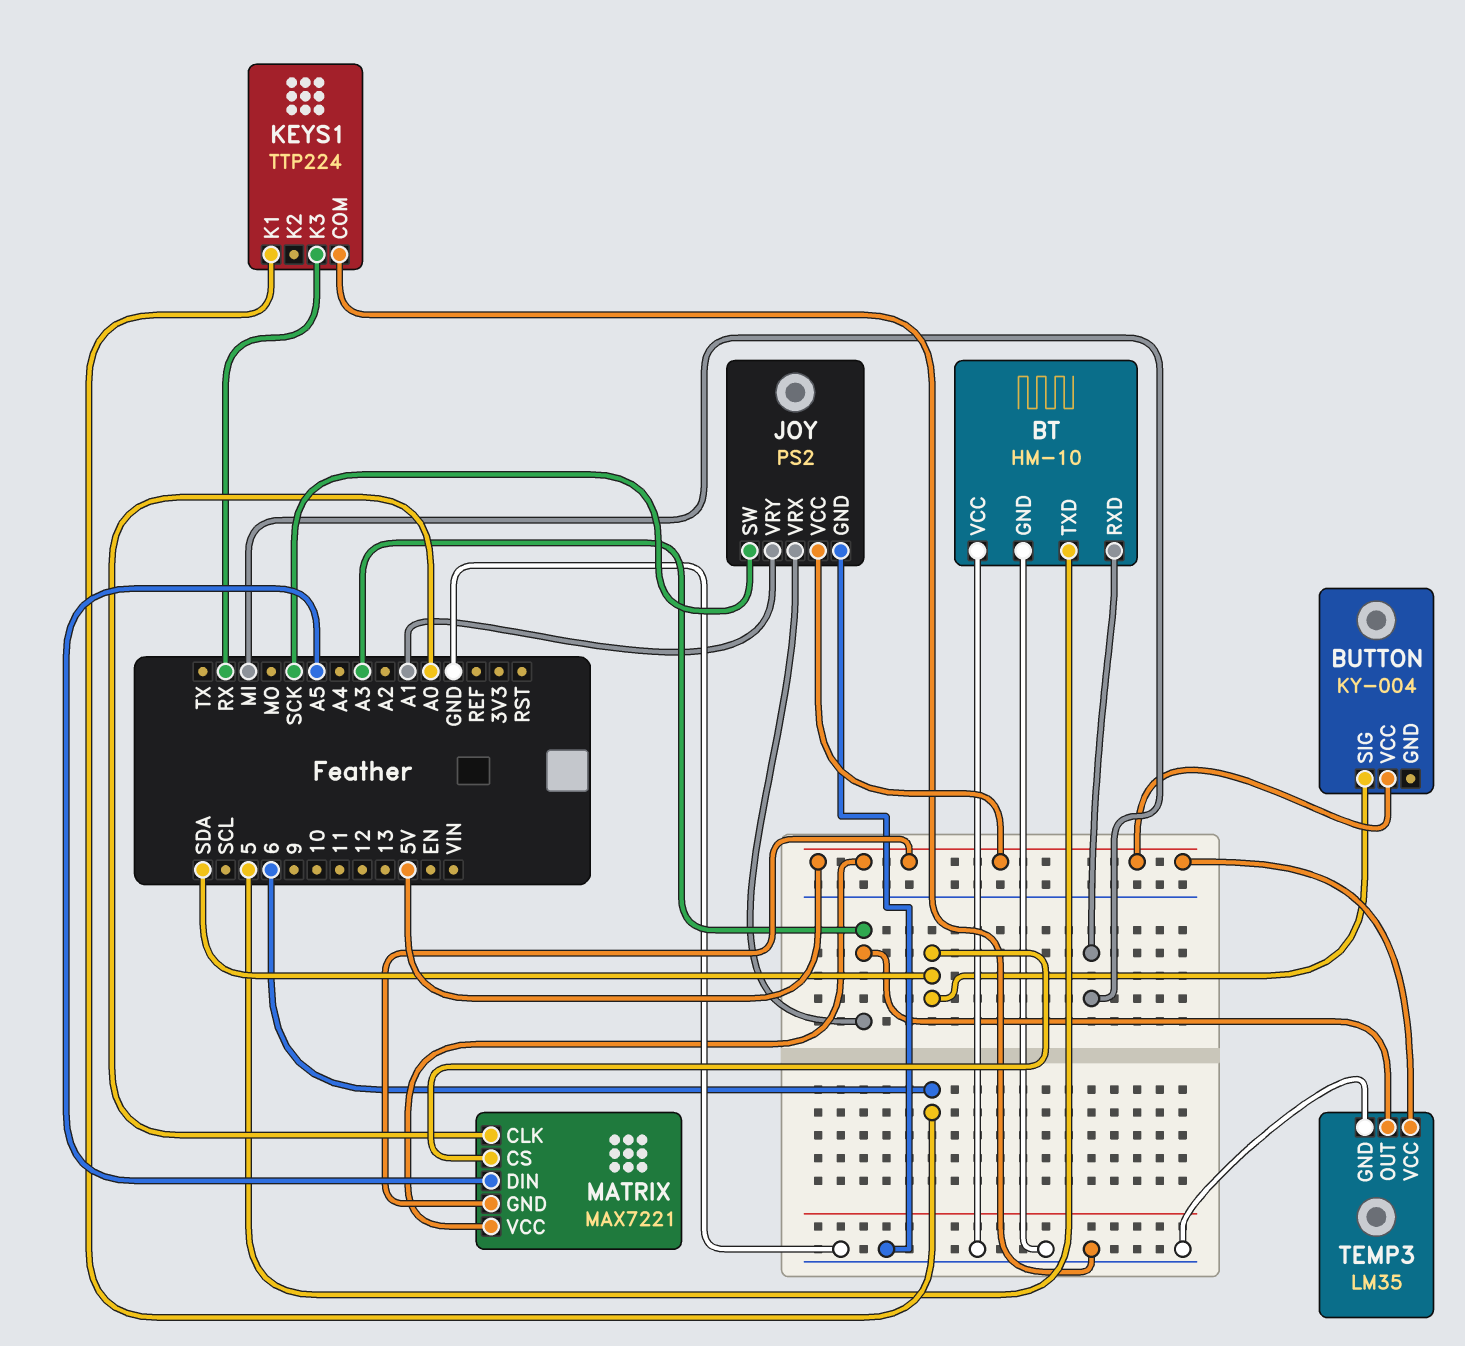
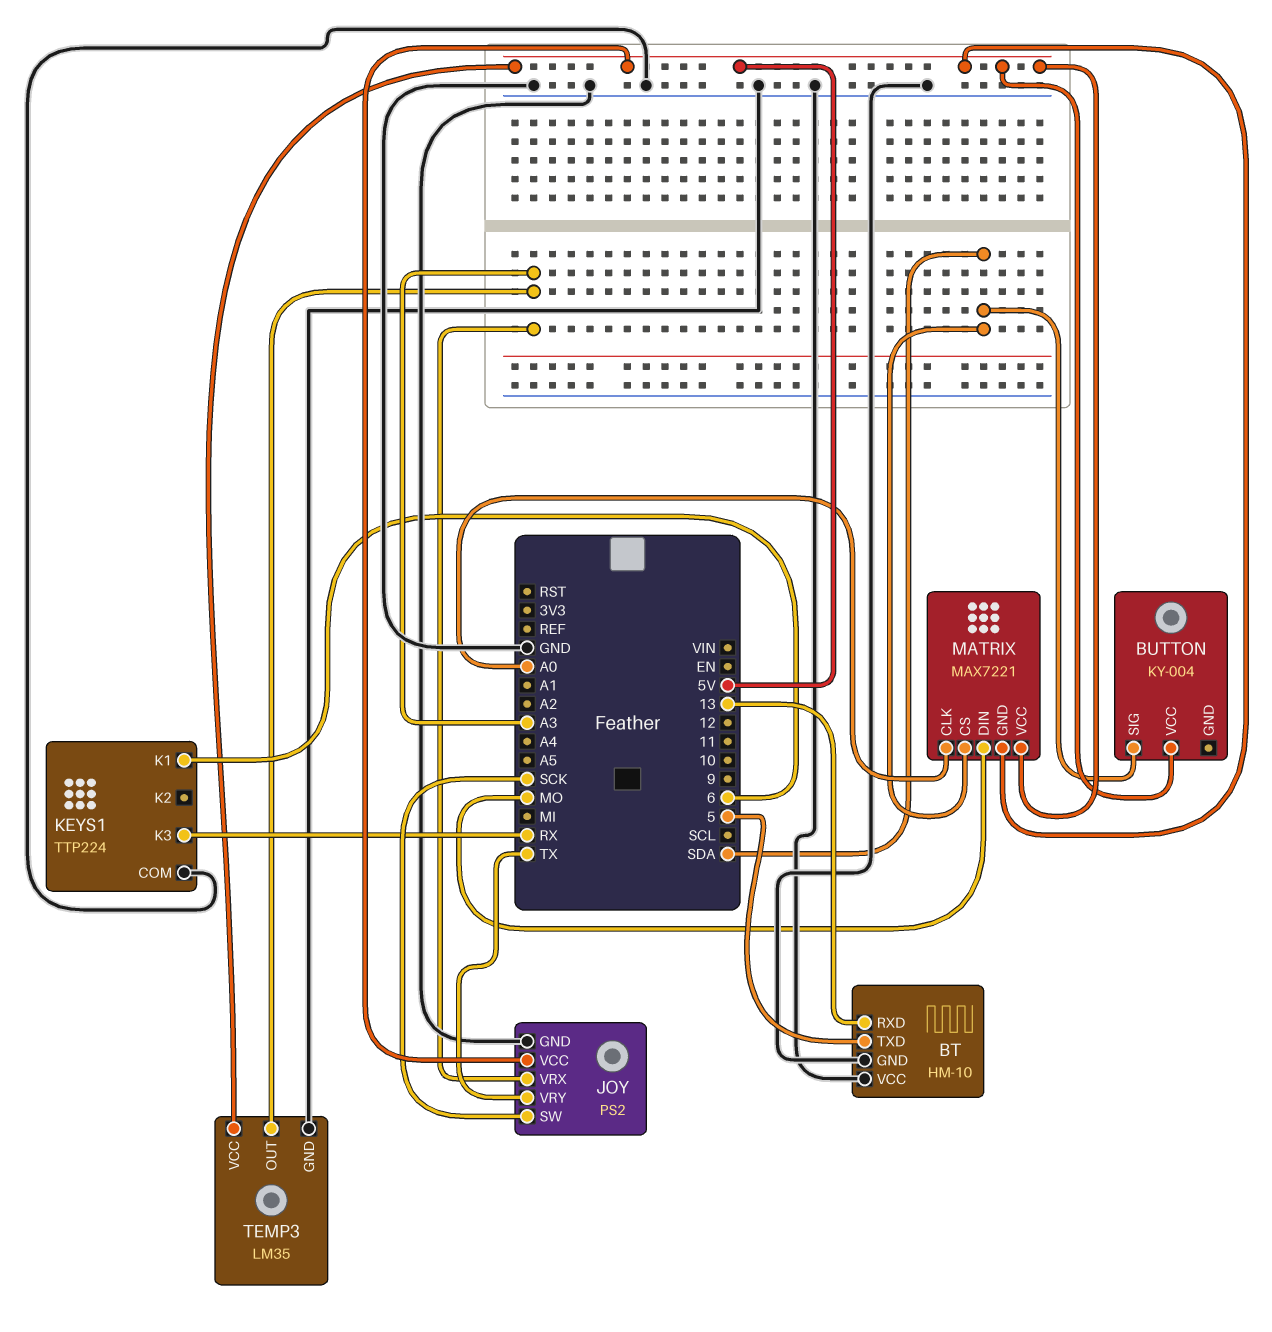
BT pin RXD: MI -> 13
JOY pin VRY: A1 -> TX
MATRIX pin DIN: A5 -> MO

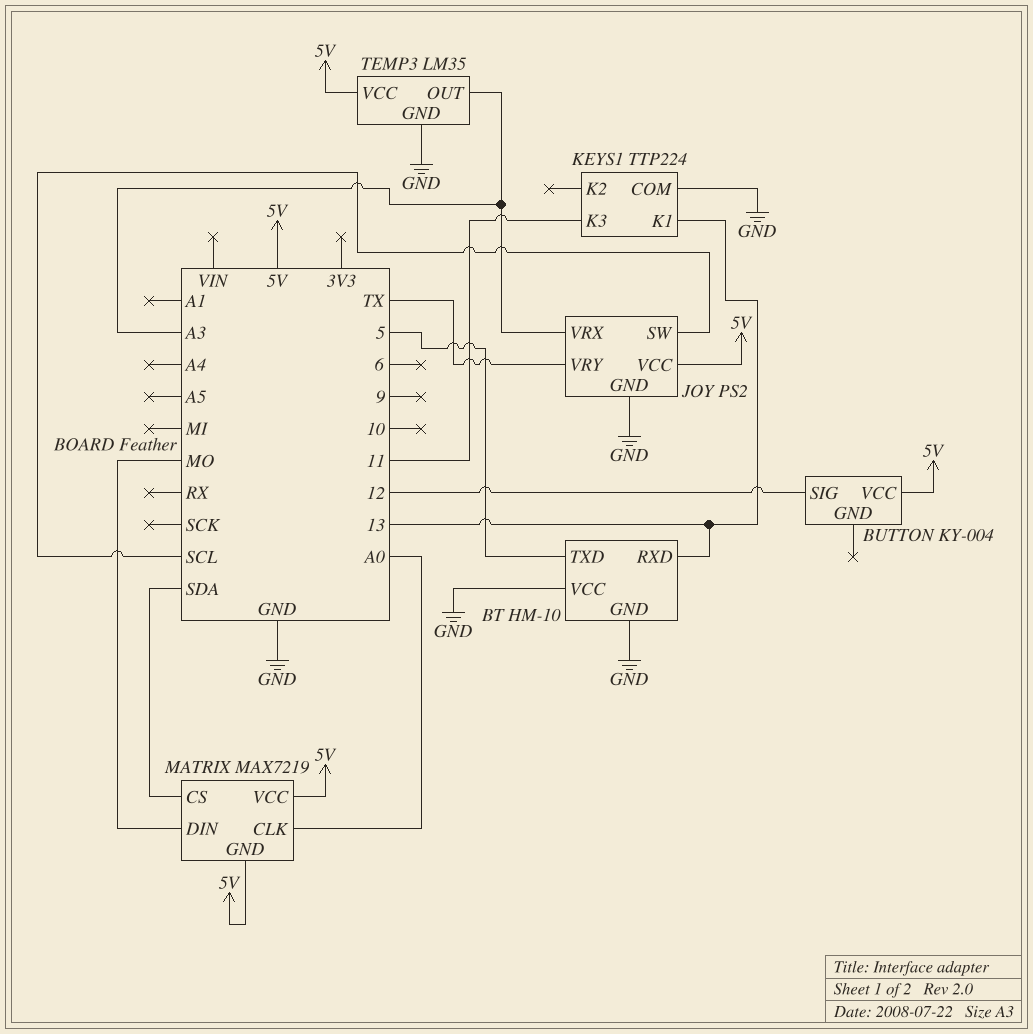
BUTTON pin SIG: SDA -> 12
JOY pin SW: SCK -> SCL
KEYS1 pin K1: 6 -> 13
KEYS1 pin K3: RX -> 11
MATRIX: MAX7221 -> MAX7219

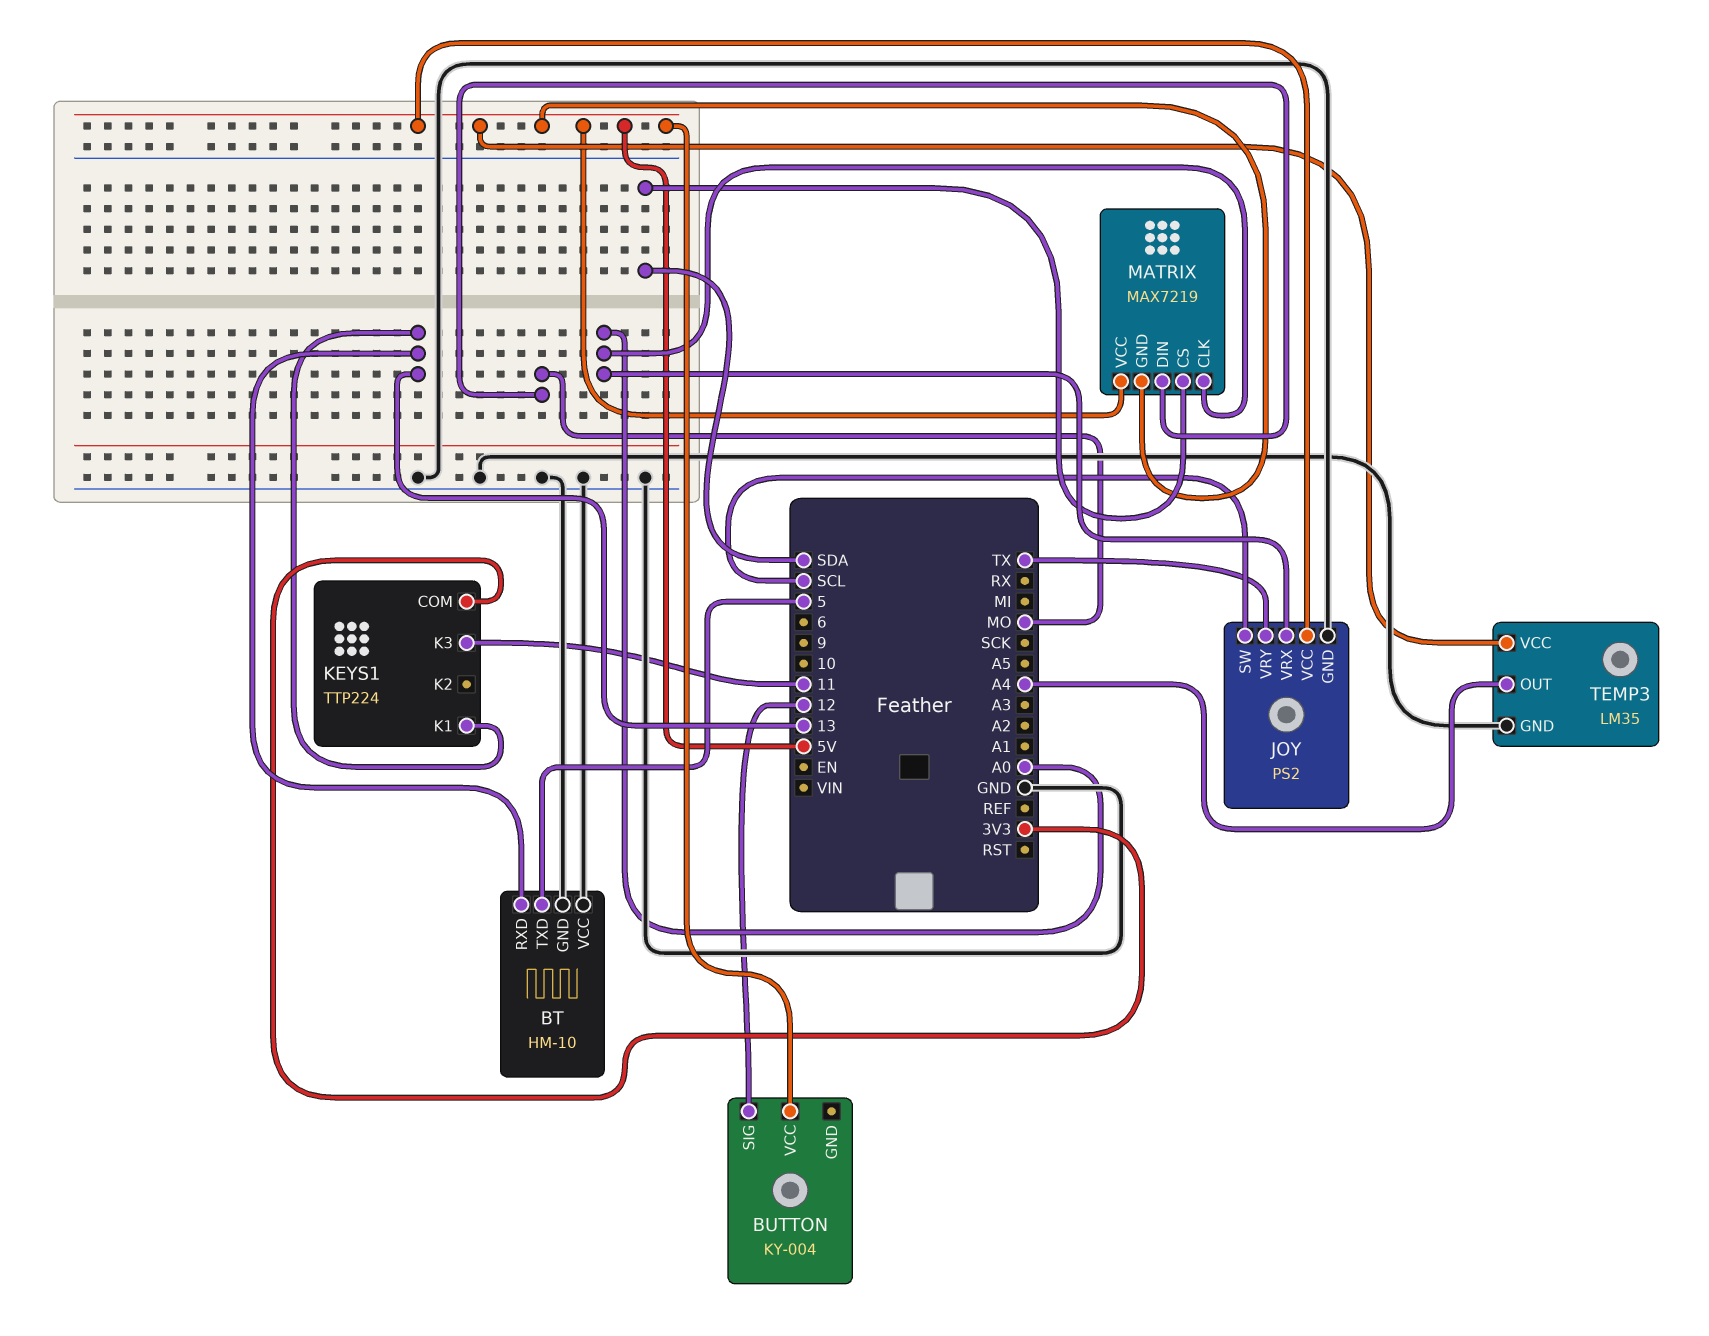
JOY pin VRX: A3 -> A0
KEYS1 pin COM: GND -> 3V3
TEMP3 pin OUT: A3 -> A4

